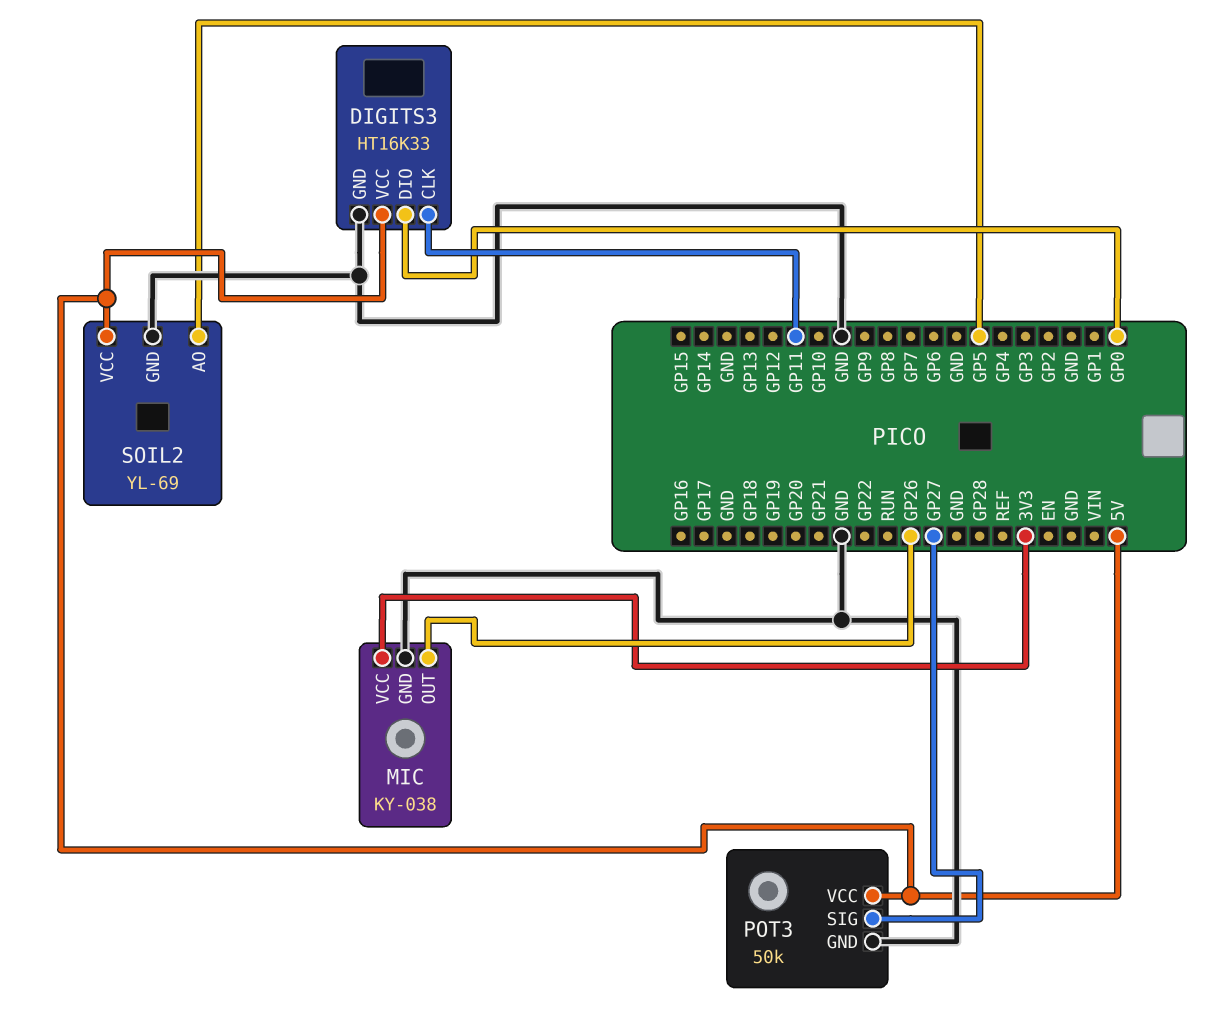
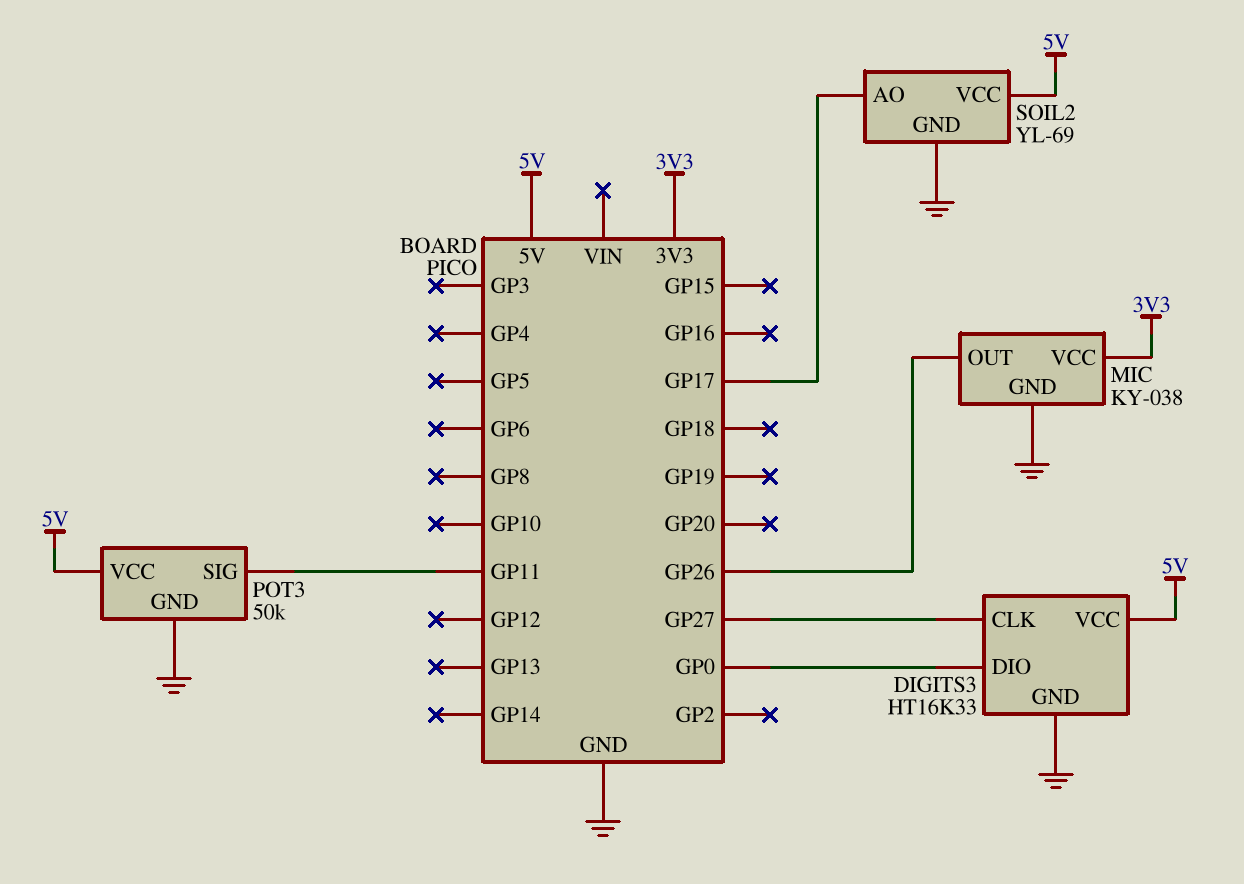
DIGITS3 pin CLK: GP11 -> GP27
POT3 pin SIG: GP27 -> GP11
SOIL2 pin AO: GP5 -> GP17

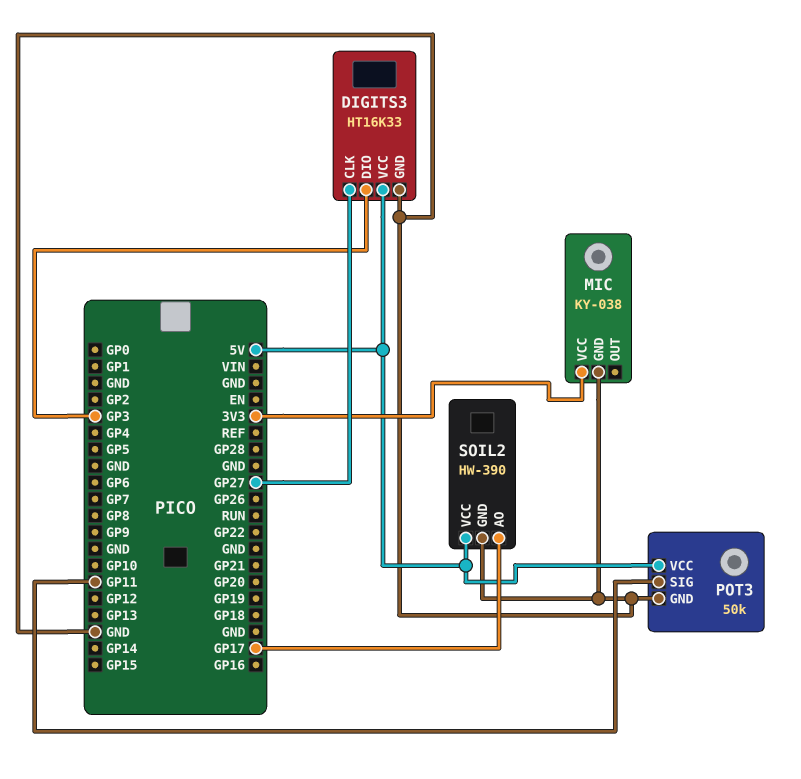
DIGITS3 pin DIO: GP0 -> GP3
MIC pin OUT: GP26 -> none
SOIL2: YL-69 -> HW-390

